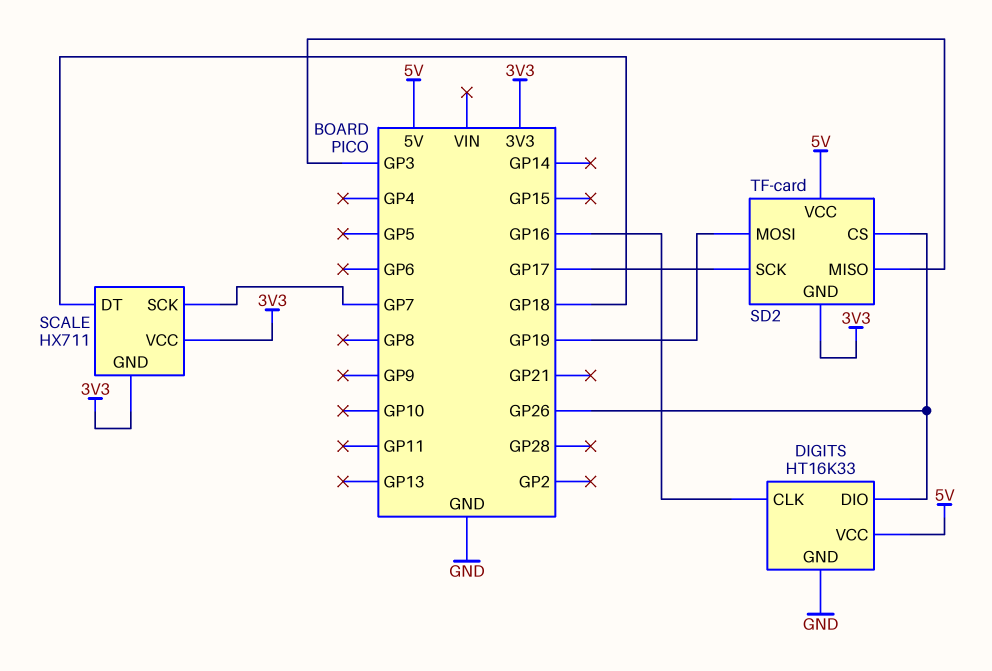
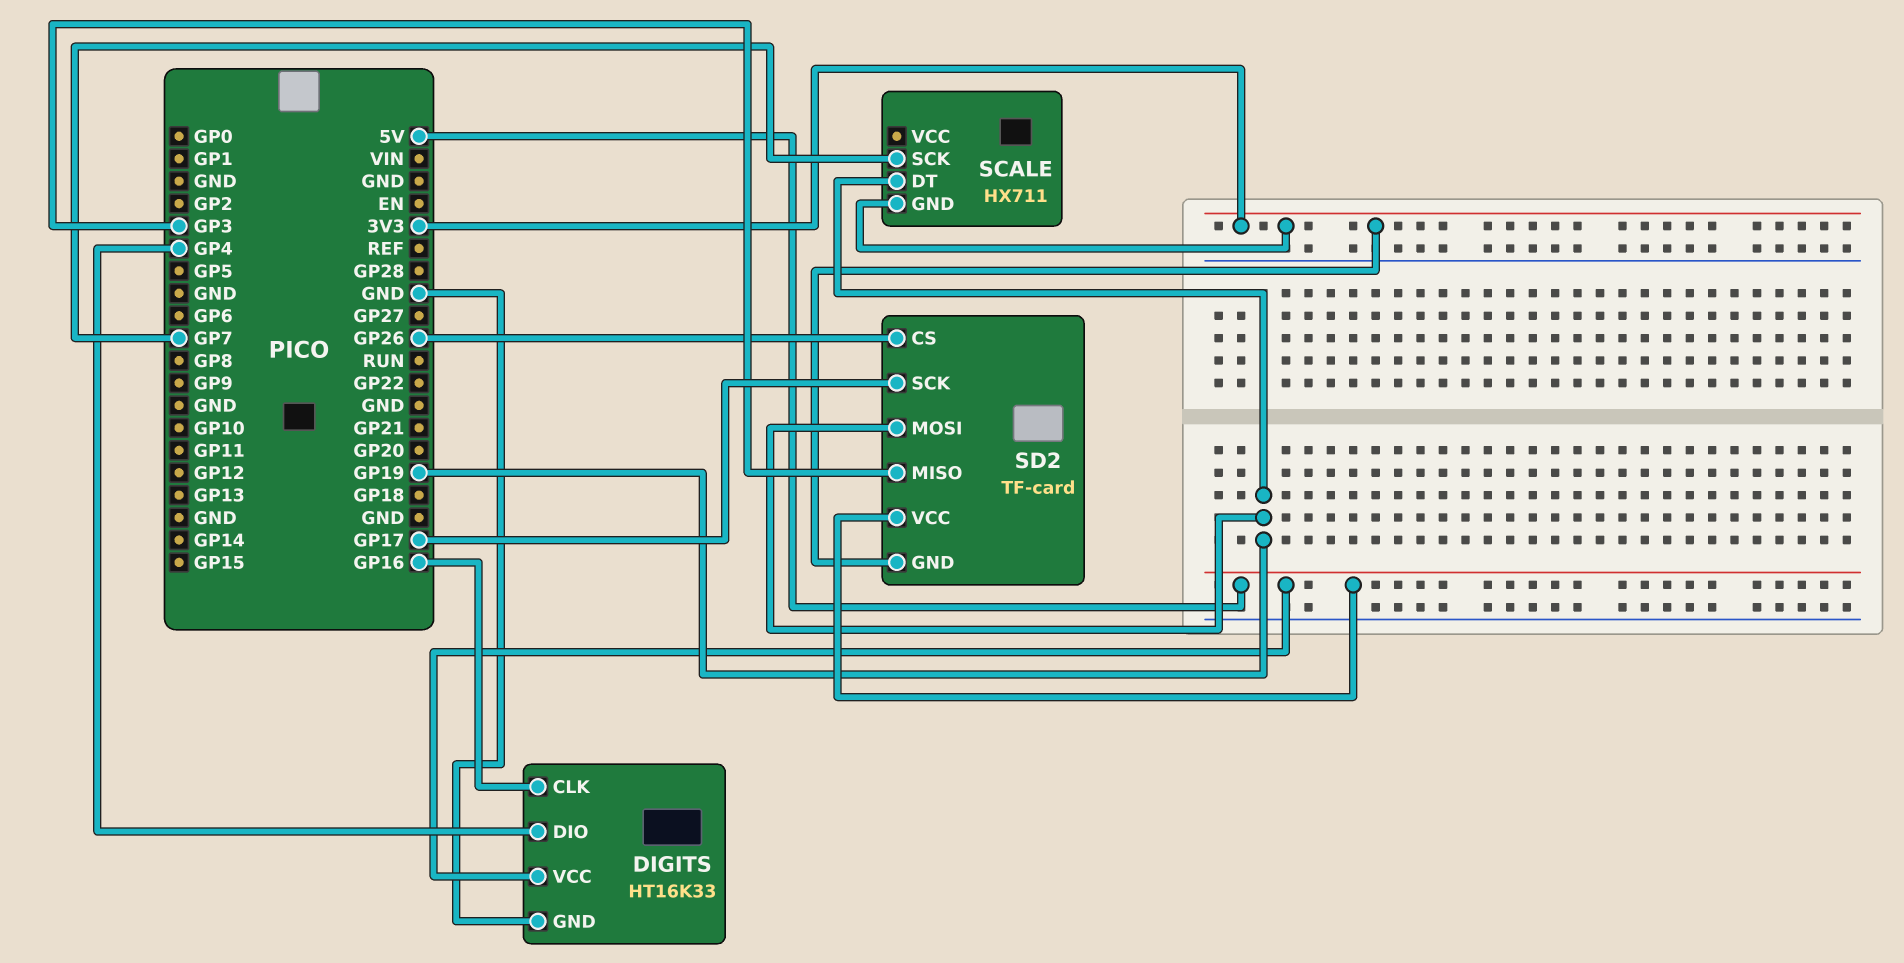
DIGITS pin DIO: GP26 -> GP4
SCALE pin DT: GP18 -> GP19
SCALE pin VCC: 3V3 -> none

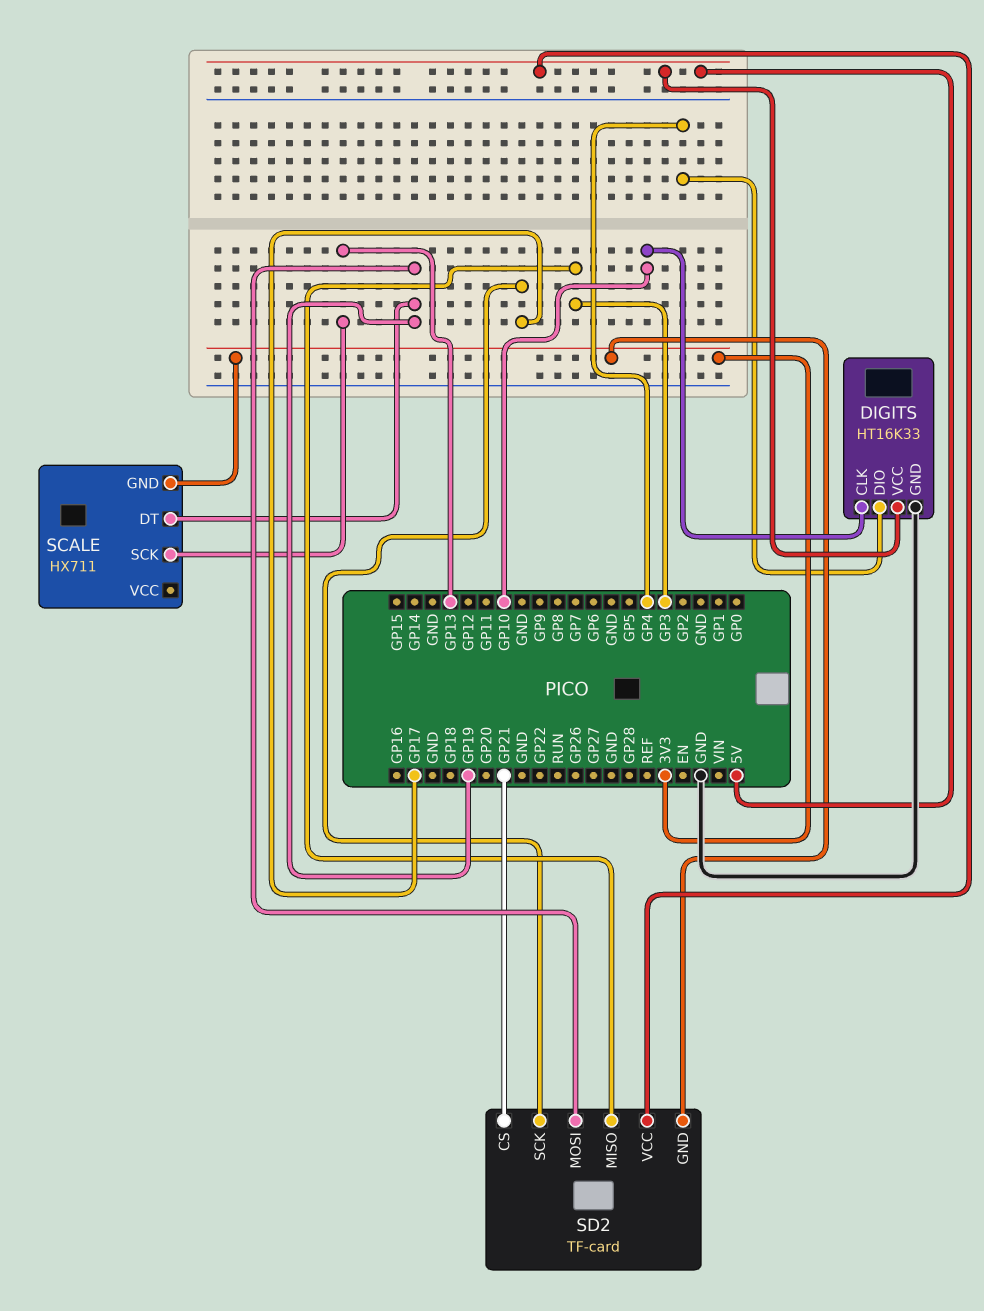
DIGITS pin CLK: GP16 -> GP10
SCALE pin SCK: GP7 -> GP13
SD2 pin CS: GP26 -> GP21

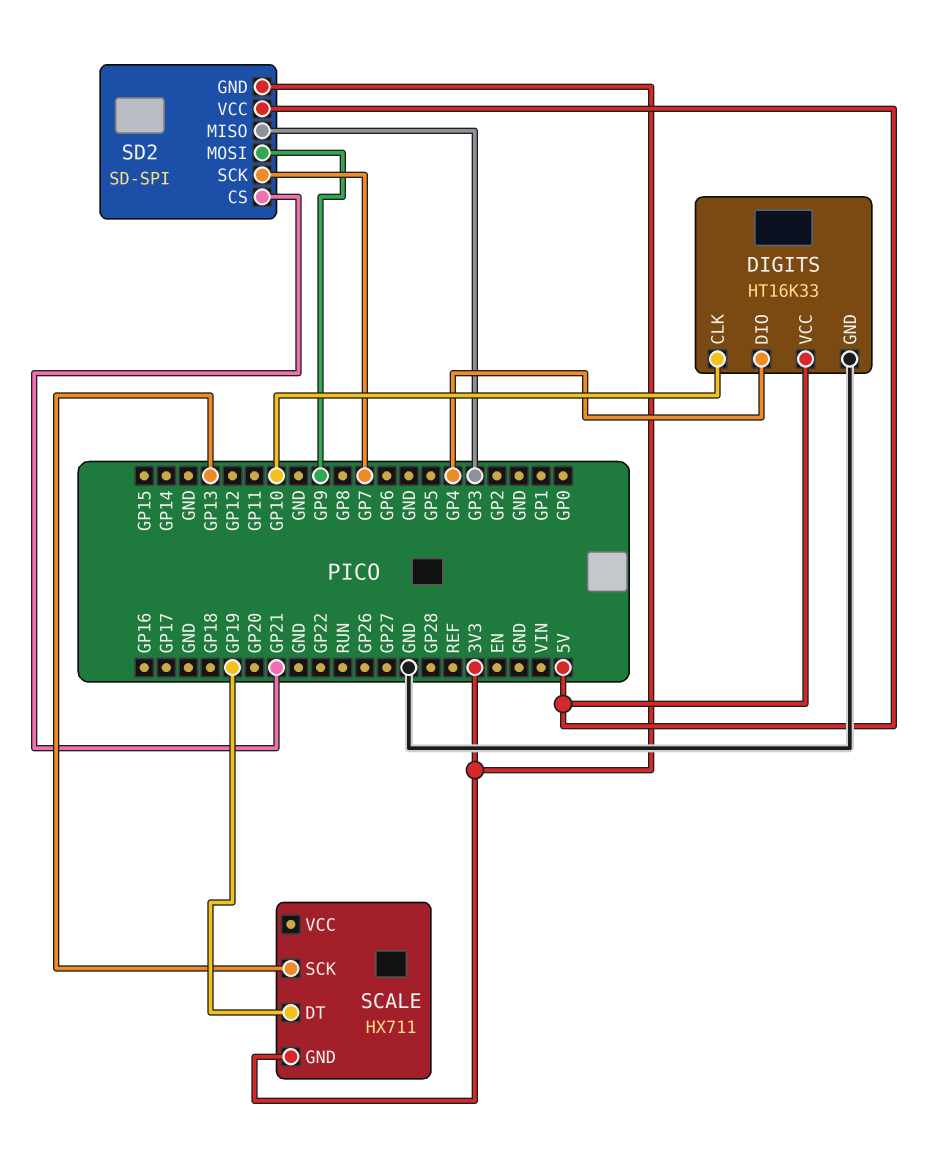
SD2: TF-card -> SD-SPI
SD2 pin MOSI: GP19 -> GP9
SD2 pin SCK: GP17 -> GP7

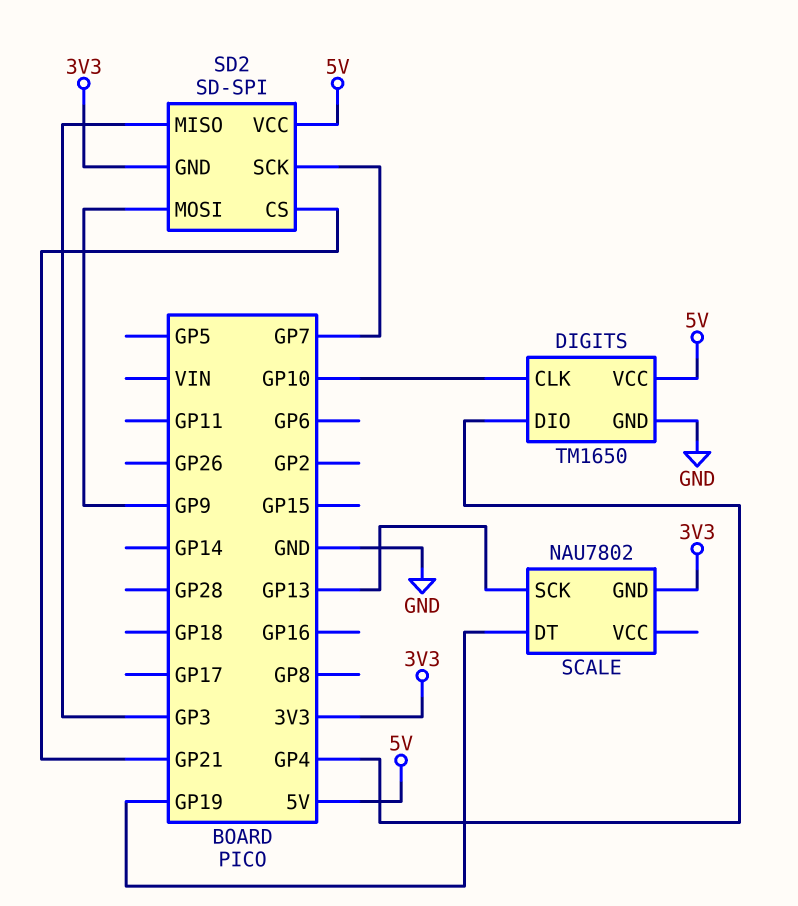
DIGITS: HT16K33 -> TM1650
SCALE: HX711 -> NAU7802

